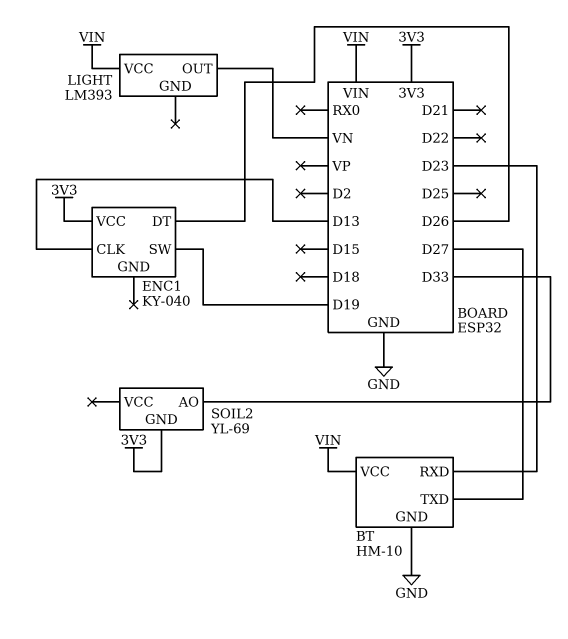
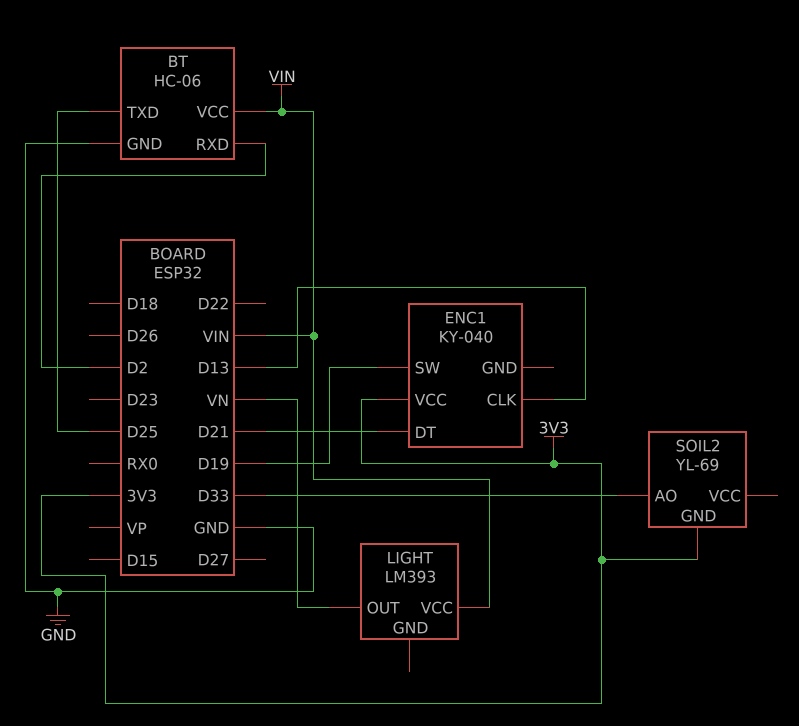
BT: HM-10 -> HC-06
BT pin RXD: D23 -> D2
BT pin TXD: D27 -> D25
ENC1 pin DT: D26 -> D21

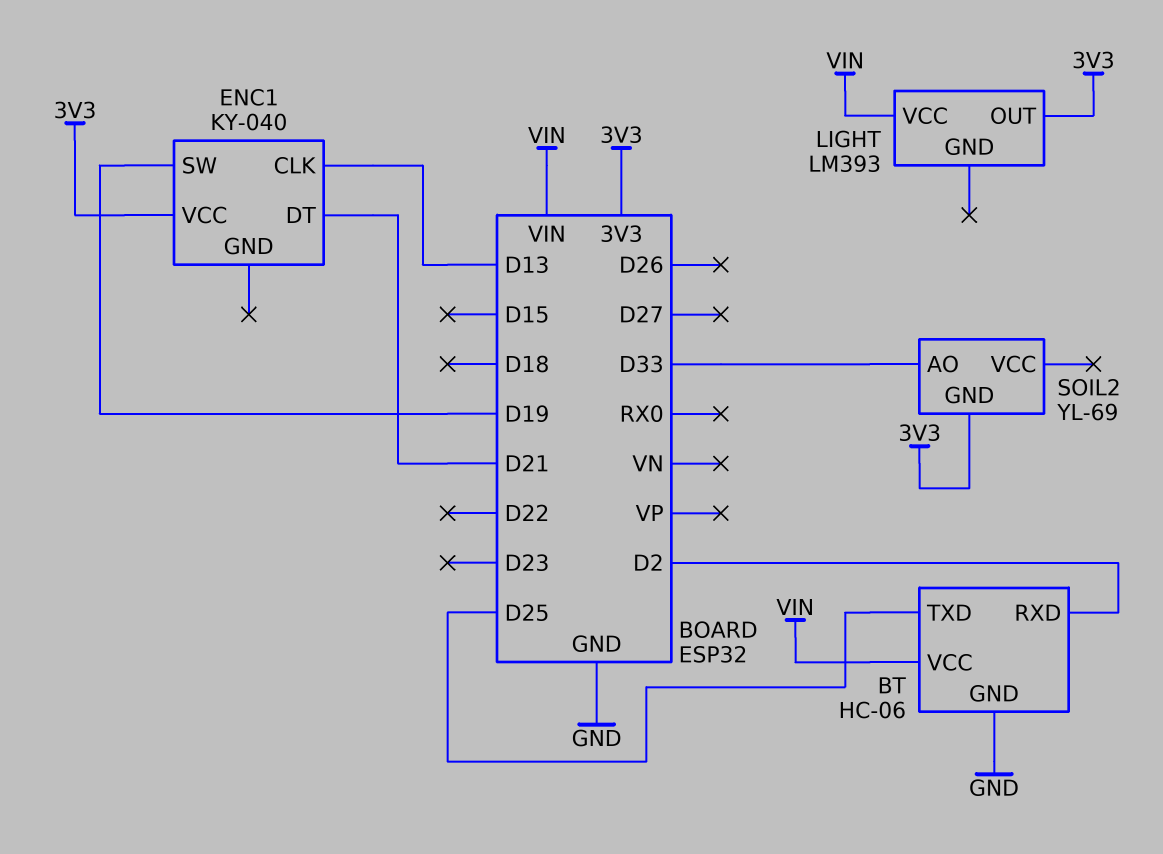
LIGHT pin OUT: VN -> 3V3

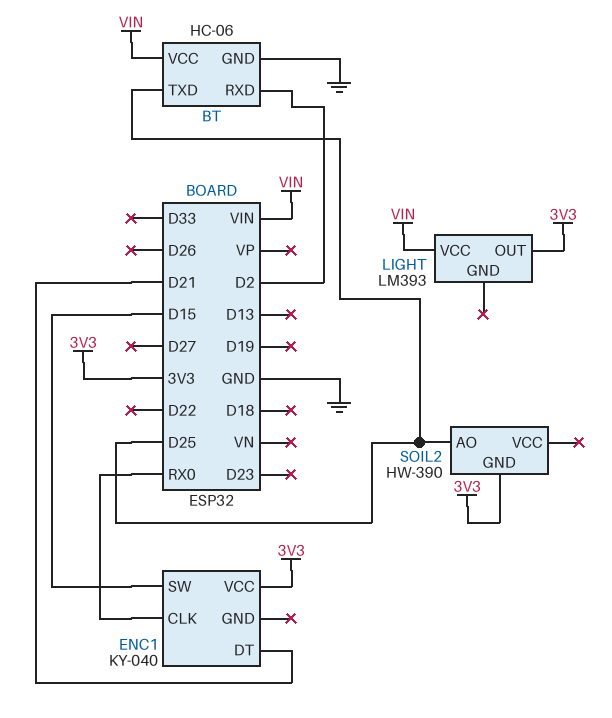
ENC1 pin CLK: D13 -> RX0
ENC1 pin SW: D19 -> D15
SOIL2: YL-69 -> HW-390
SOIL2 pin AO: D33 -> D25

